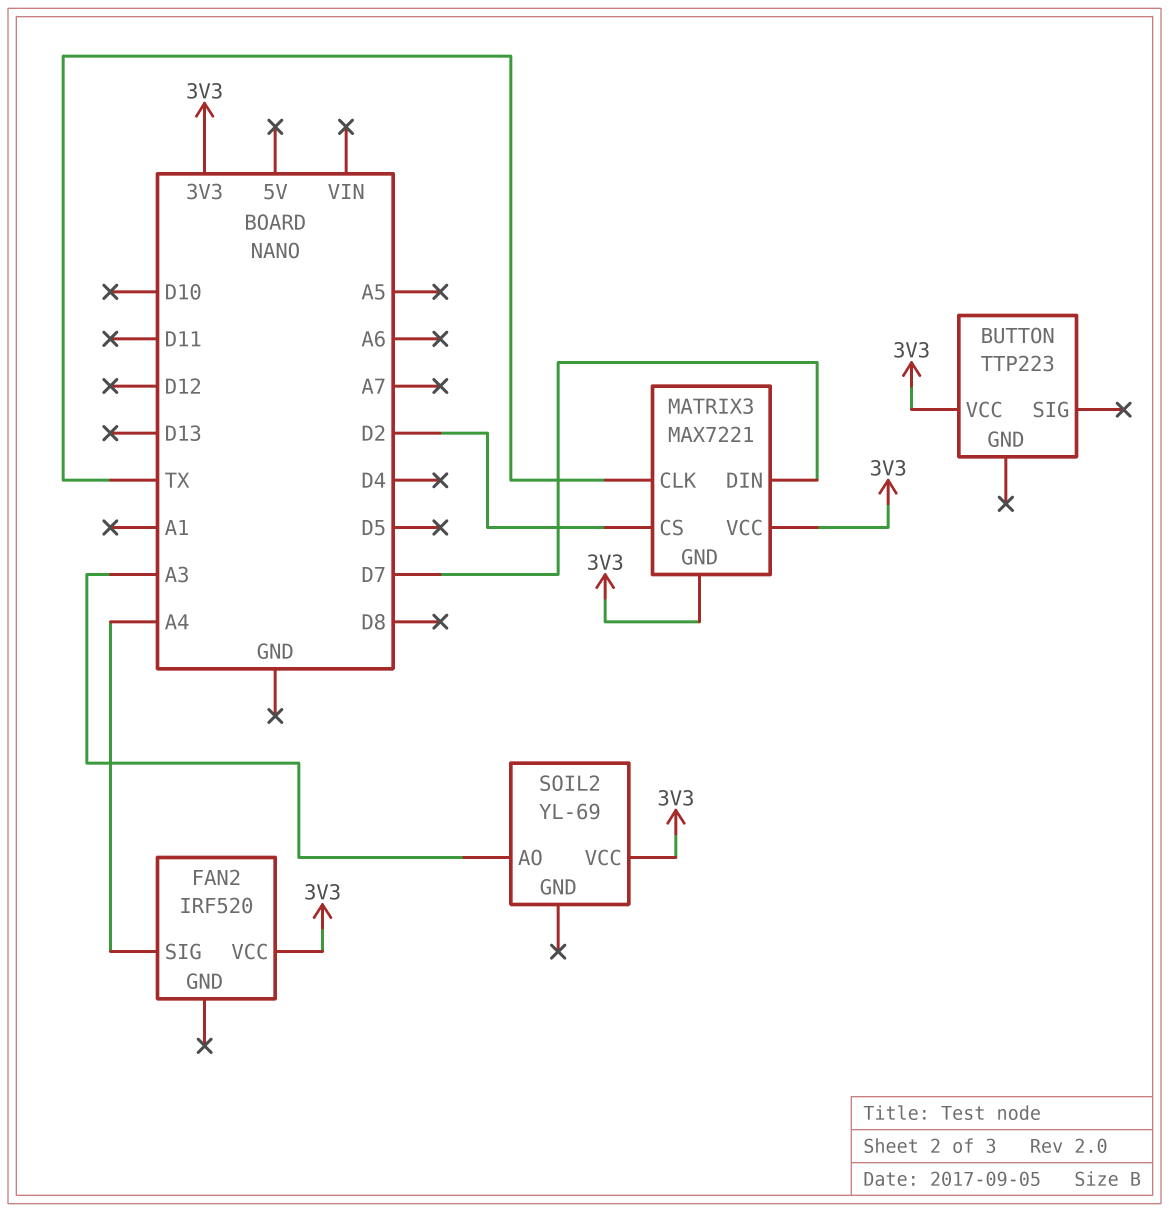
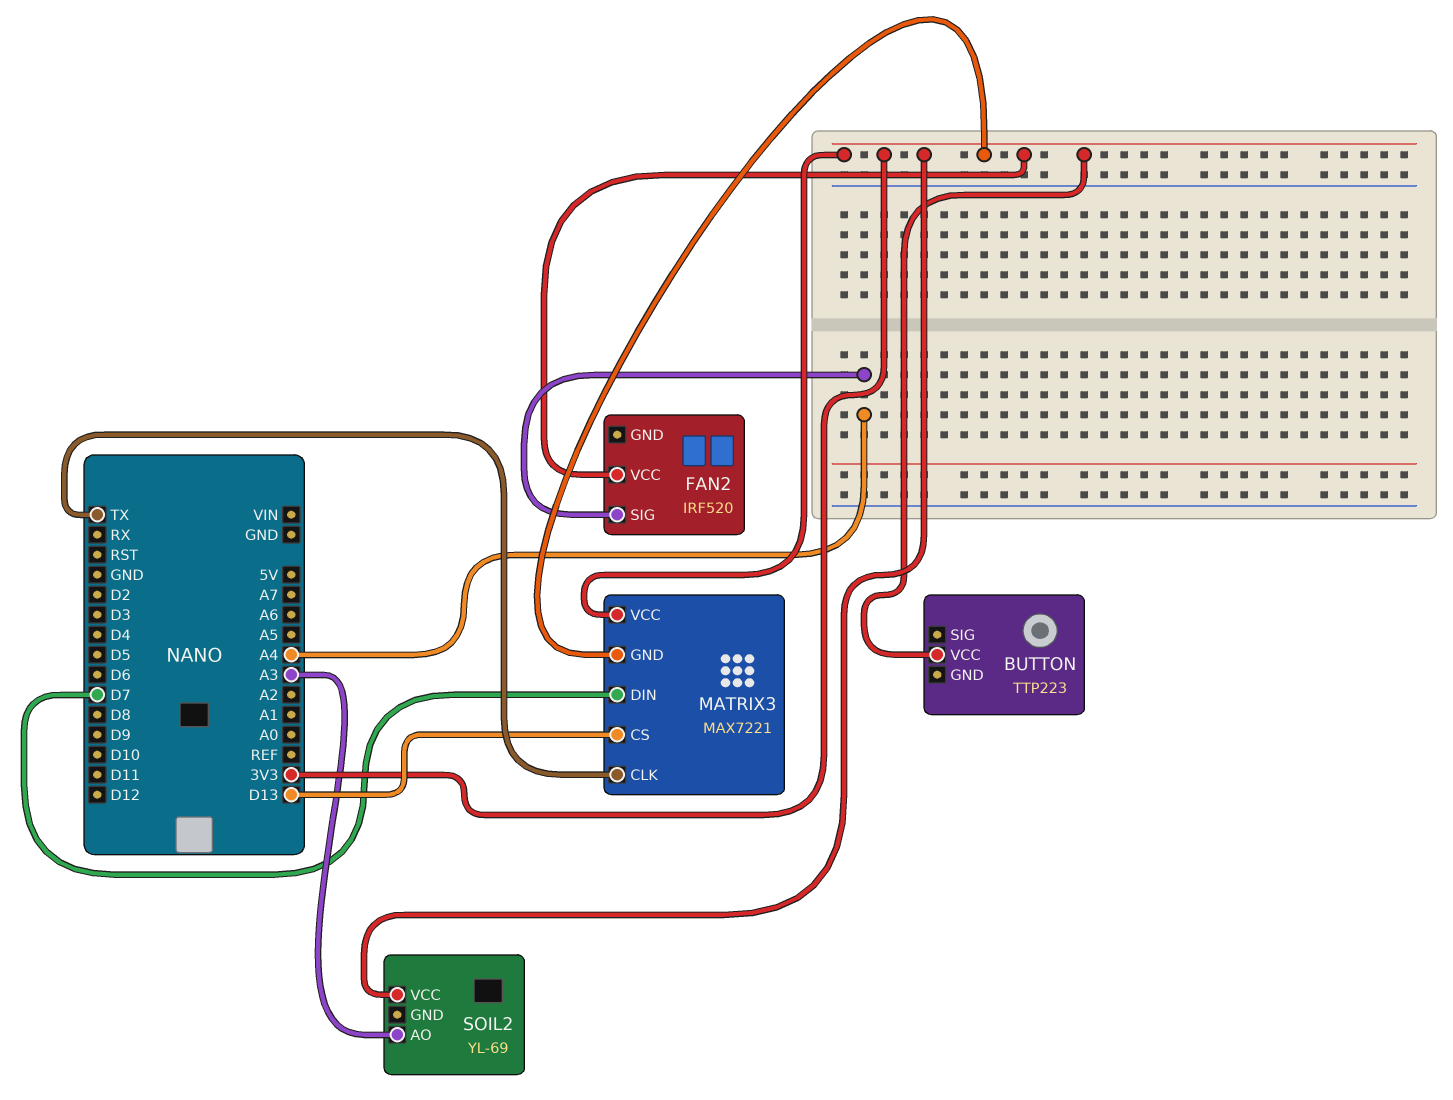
MATRIX3 pin CS: D2 -> D13

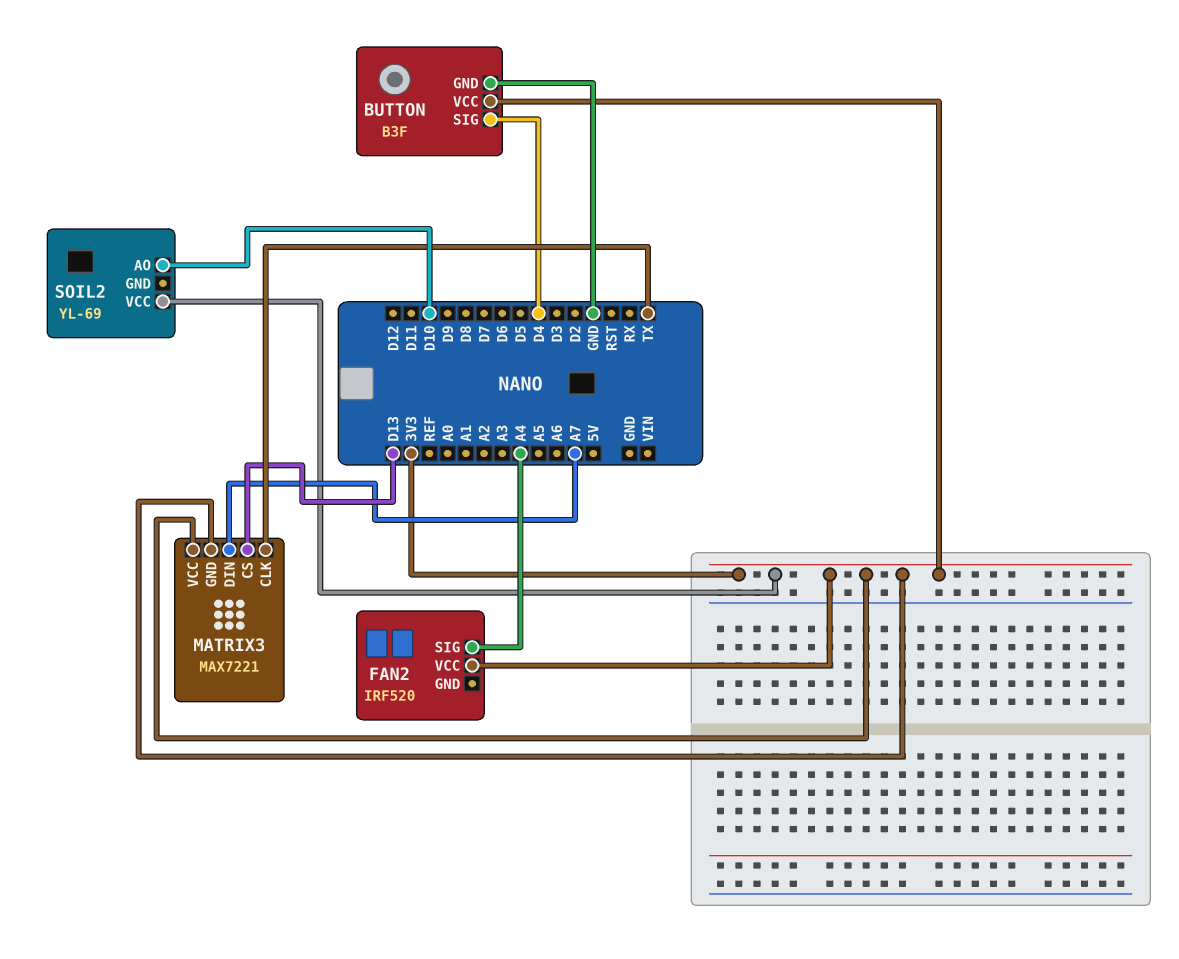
BUTTON: TTP223 -> B3F
BUTTON pin GND: none -> GND
BUTTON pin SIG: none -> D4
MATRIX3 pin DIN: D7 -> A7
SOIL2 pin AO: A3 -> D10

